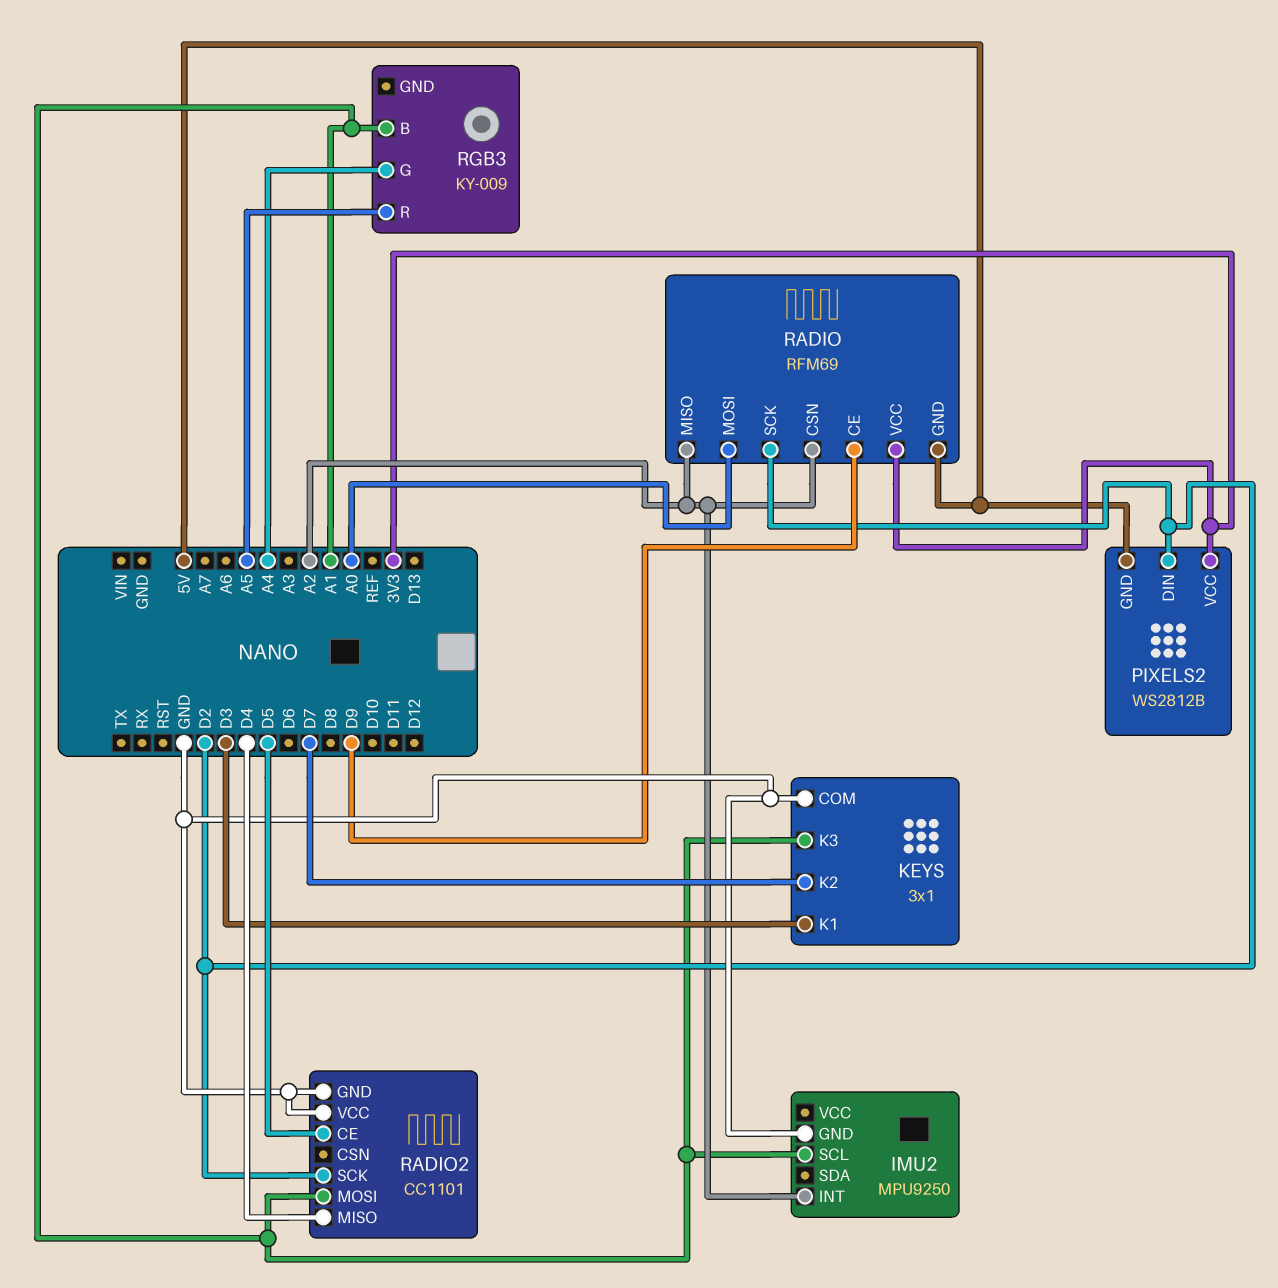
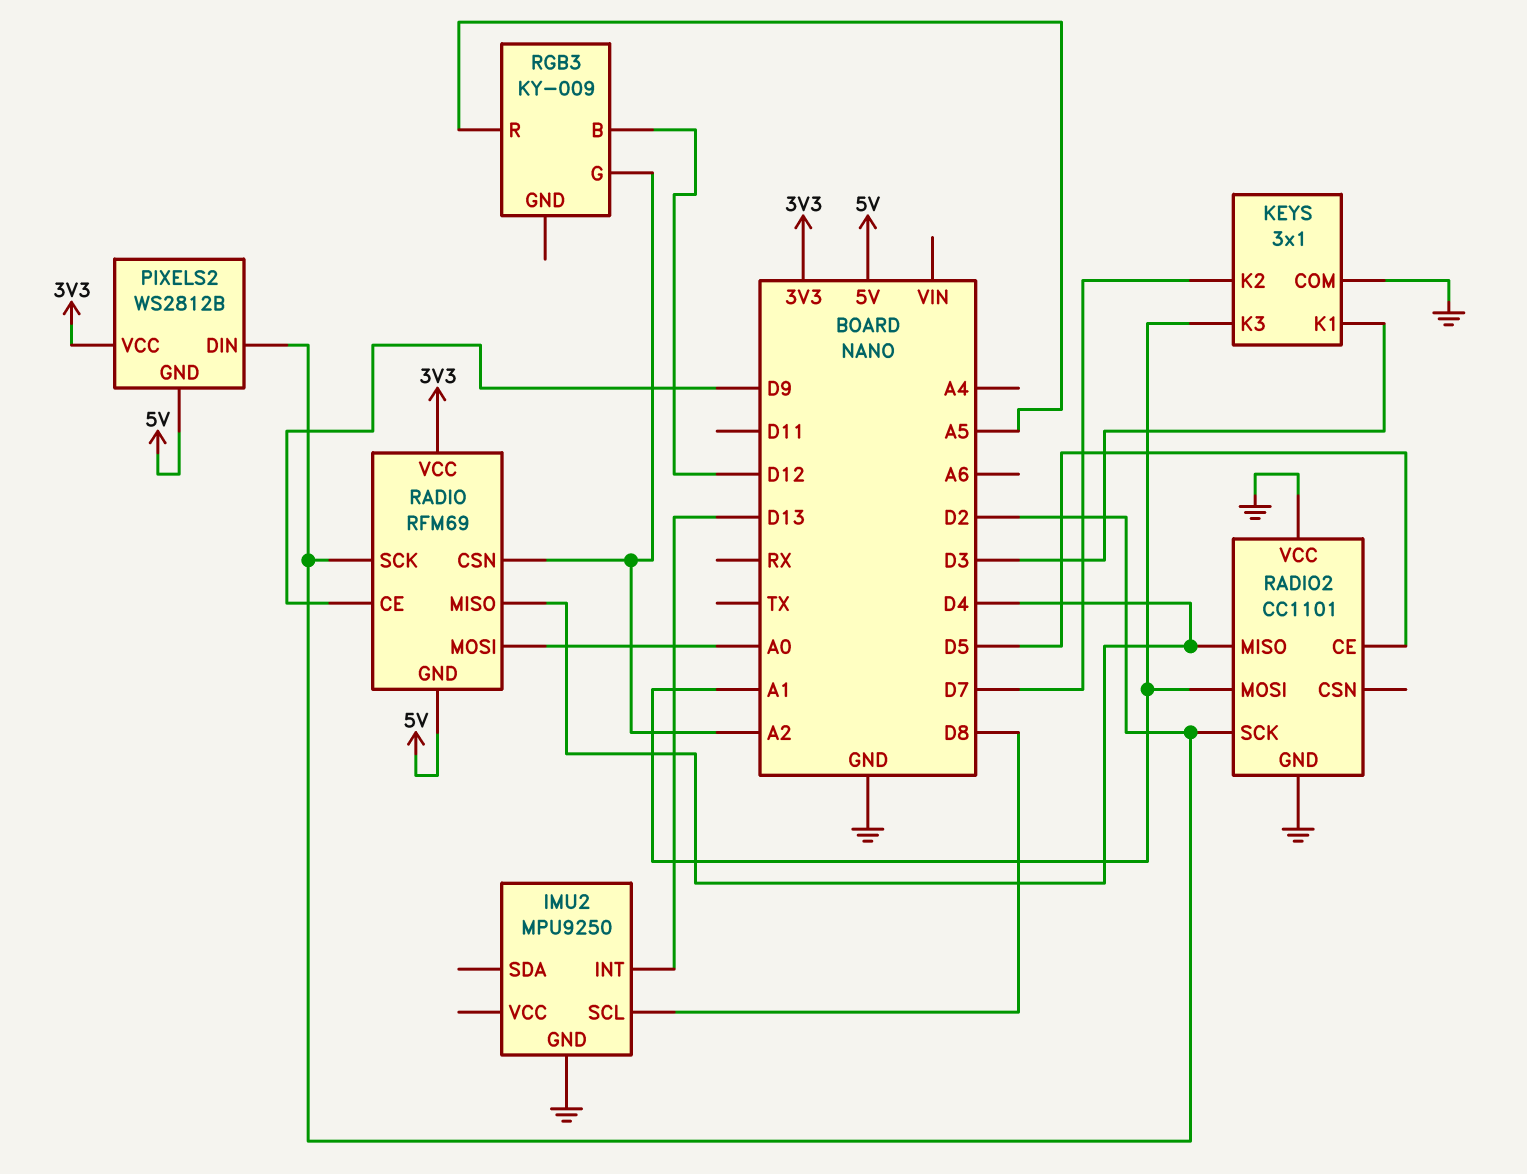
IMU2 pin INT: A2 -> D13
IMU2 pin SCL: A1 -> D8
RADIO pin MISO: A2 -> D4
RGB3 pin B: A1 -> D12
RGB3 pin G: A4 -> A2

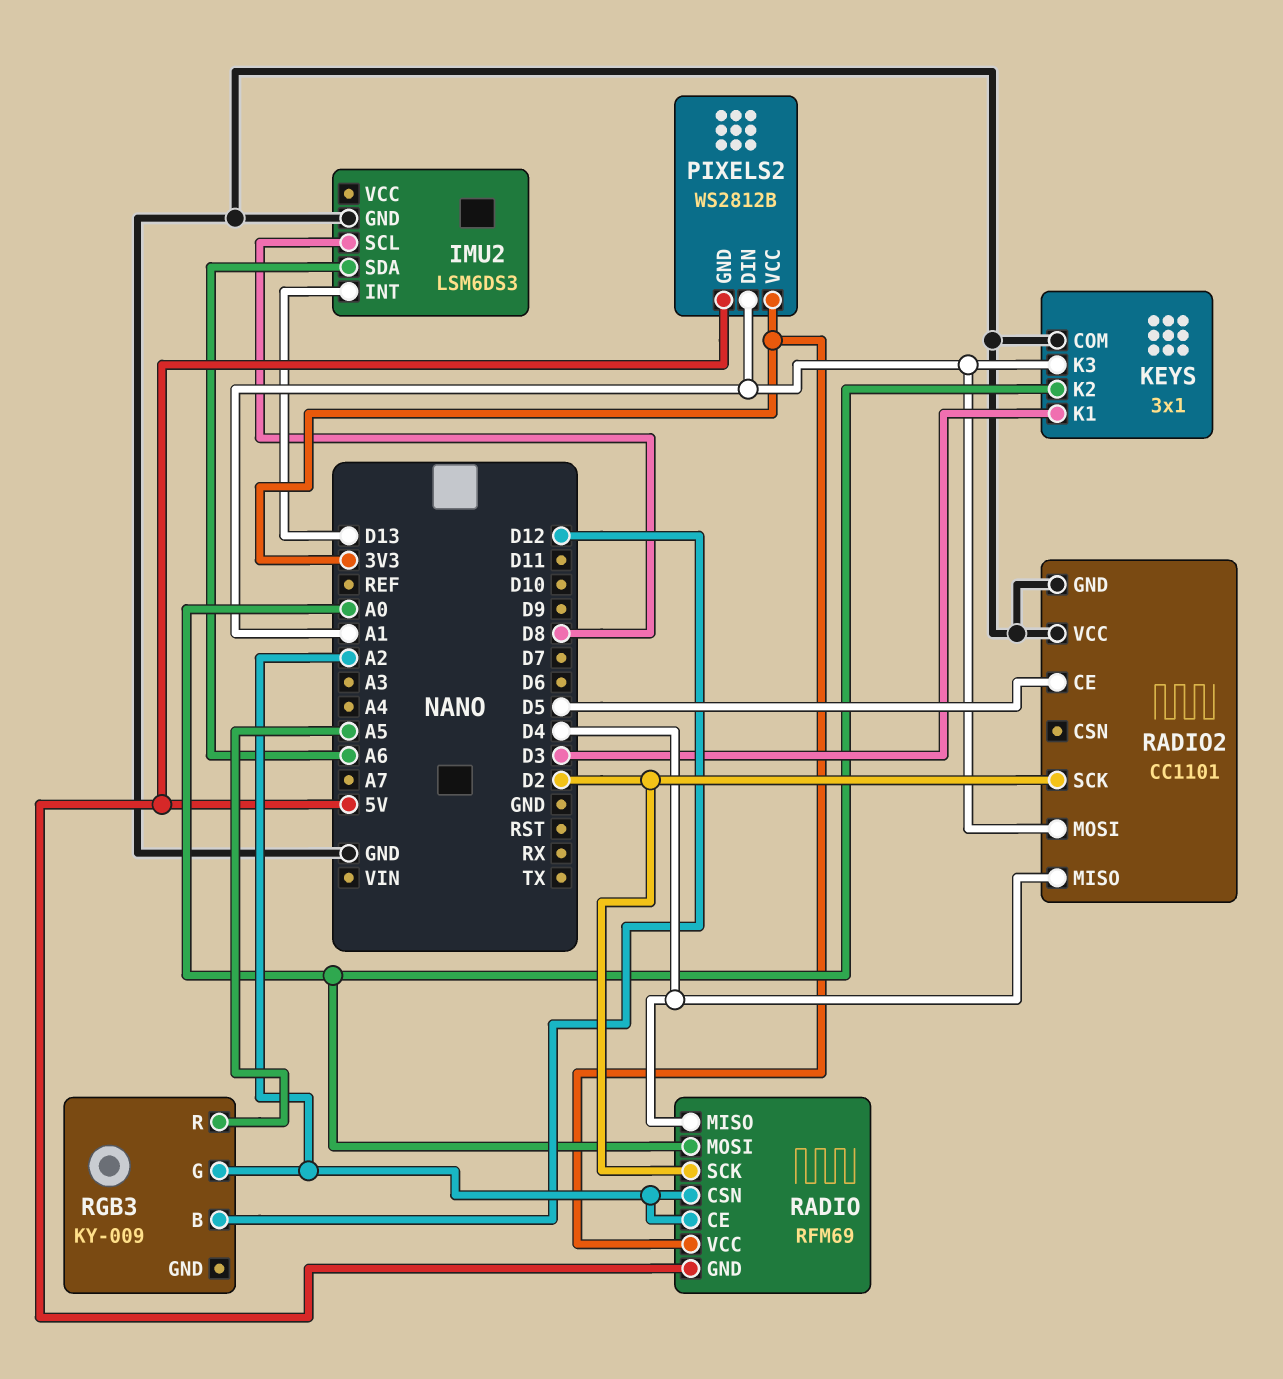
IMU2: MPU9250 -> LSM6DS3
IMU2 pin SDA: none -> A6
KEYS pin K2: D7 -> A0
PIXELS2 pin DIN: D2 -> A1
RADIO pin CE: D9 -> A2

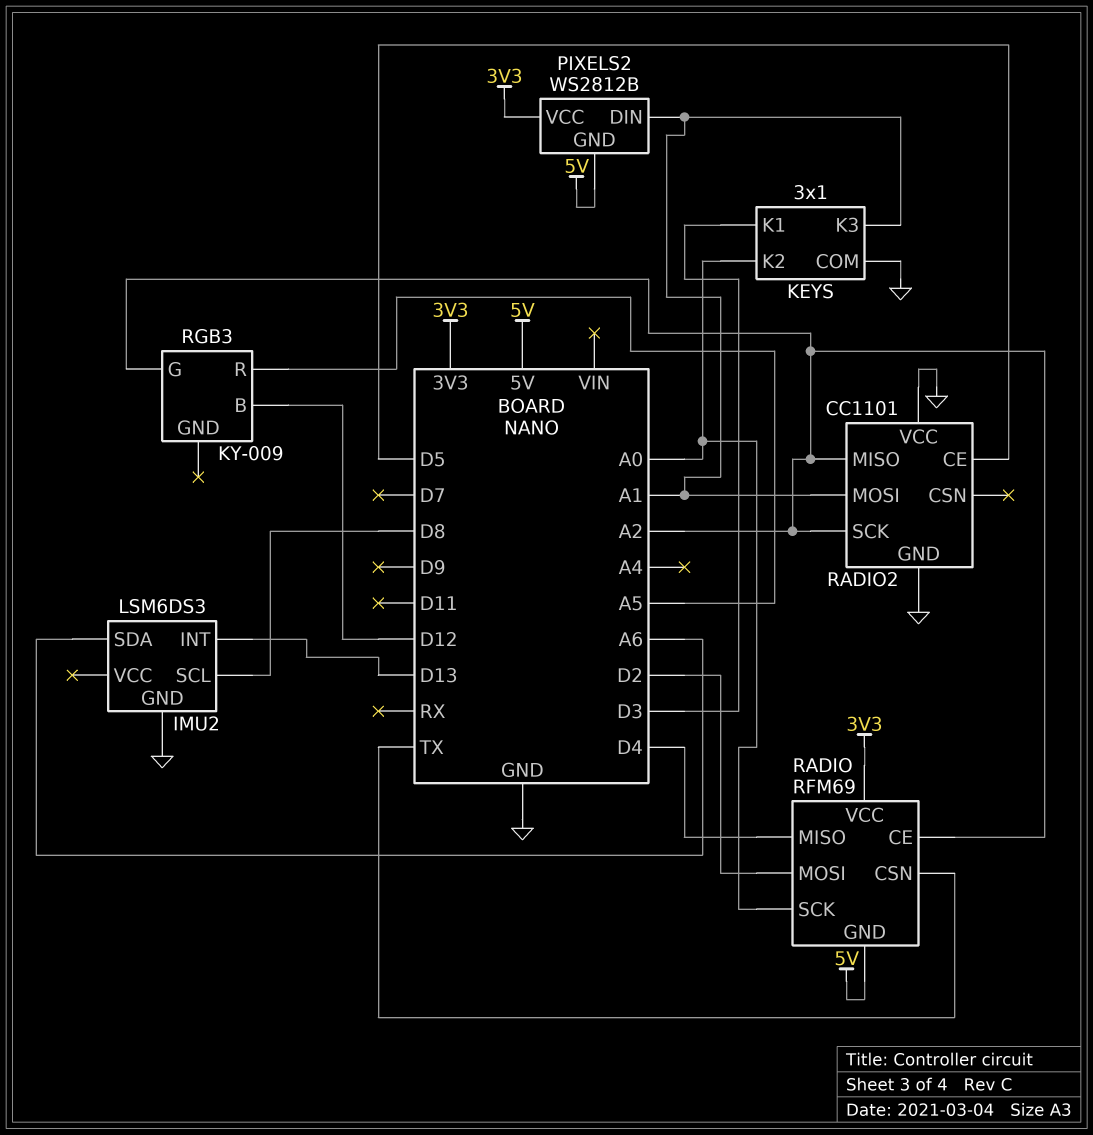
RADIO pin CSN: A2 -> TX
RADIO pin MOSI: A0 -> D2
RADIO pin SCK: D2 -> A0
RADIO2 pin MISO: D4 -> A2
RADIO2 pin SCK: D2 -> A2

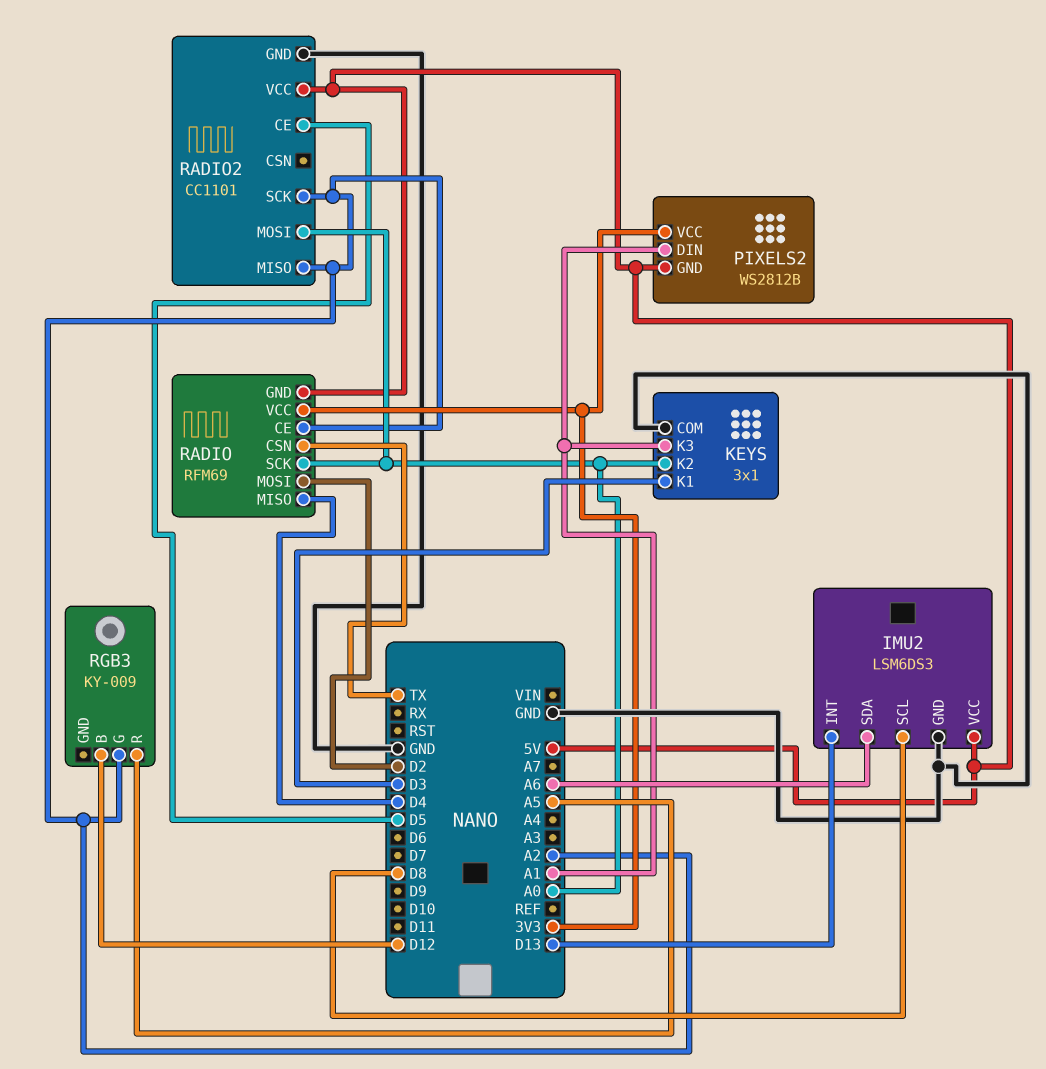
IMU2 pin VCC: none -> 5V
RADIO2 pin MOSI: A1 -> A0
RADIO2 pin VCC: GND -> 5V

